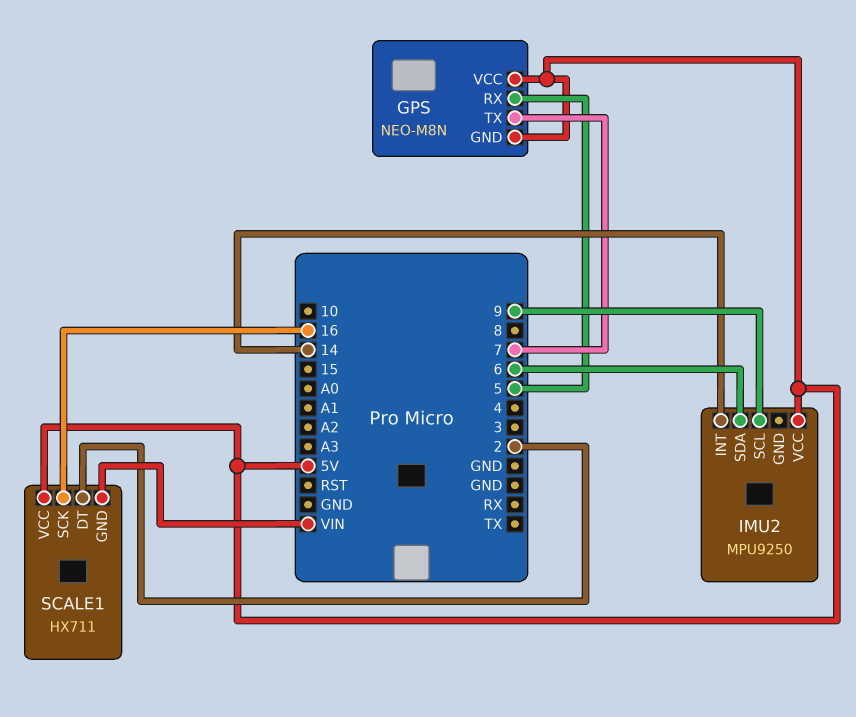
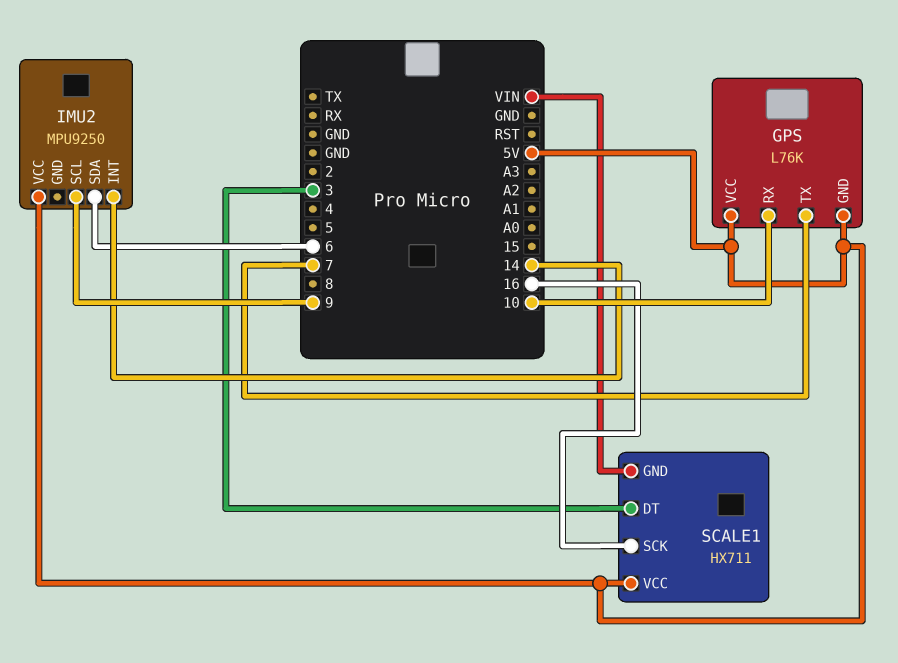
GPS: NEO-M8N -> L76K
GPS pin RX: 5 -> 10
SCALE1 pin DT: 2 -> 3

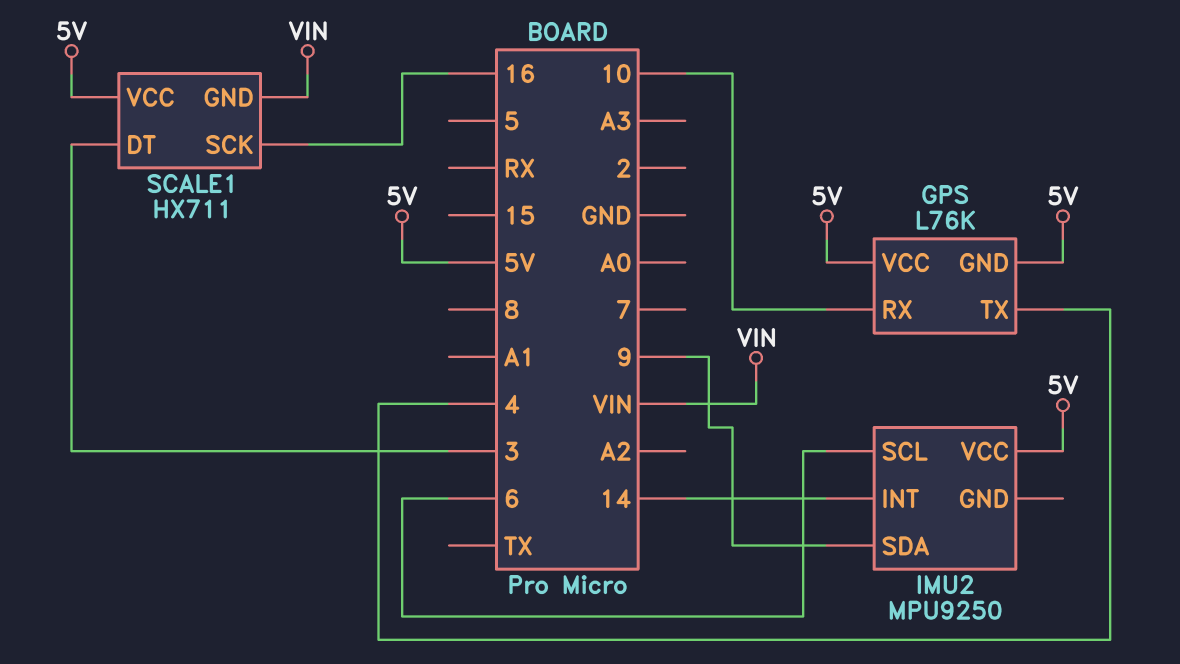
GPS pin TX: 7 -> 4
IMU2 pin SCL: 9 -> 6
IMU2 pin SDA: 6 -> 9

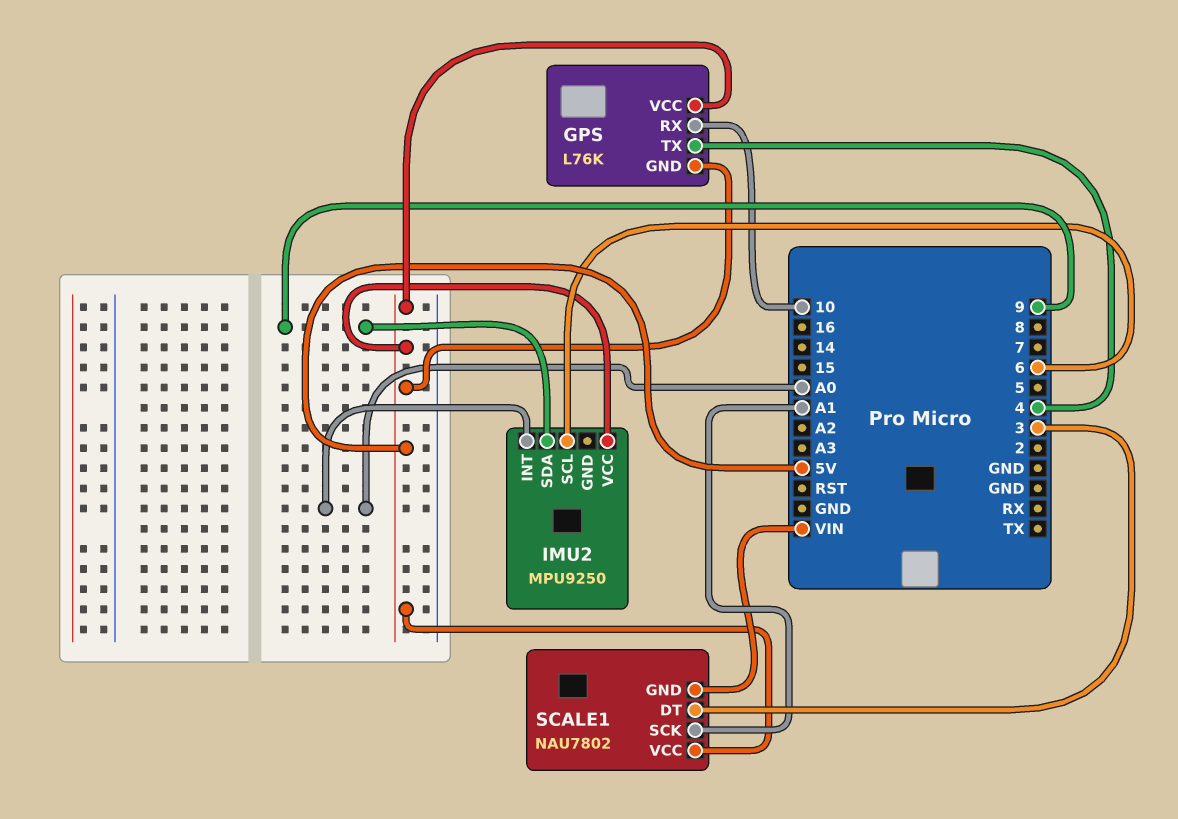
IMU2 pin INT: 14 -> A0
SCALE1: HX711 -> NAU7802
SCALE1 pin SCK: 16 -> A1

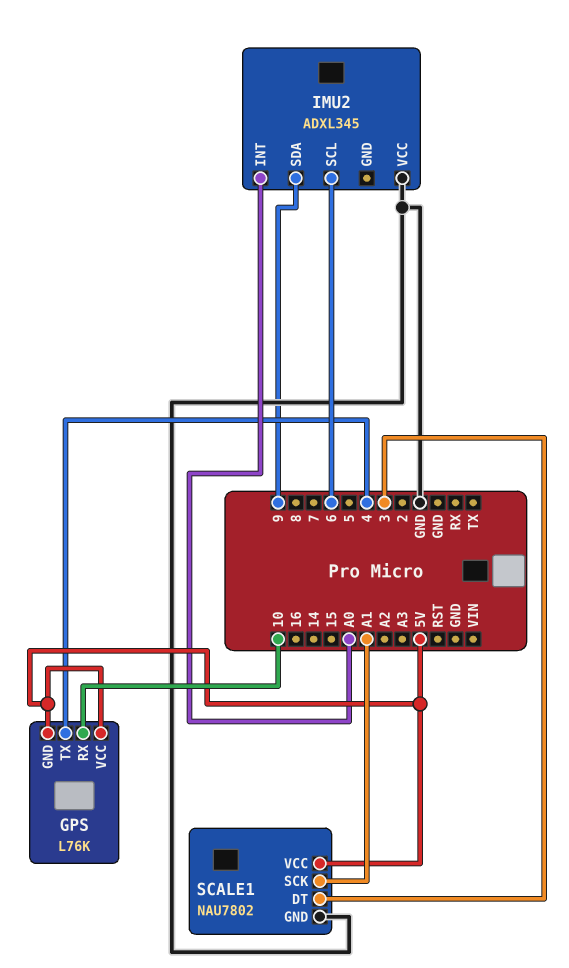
IMU2: MPU9250 -> ADXL345
IMU2 pin VCC: 5V -> GND
SCALE1 pin GND: VIN -> GND

